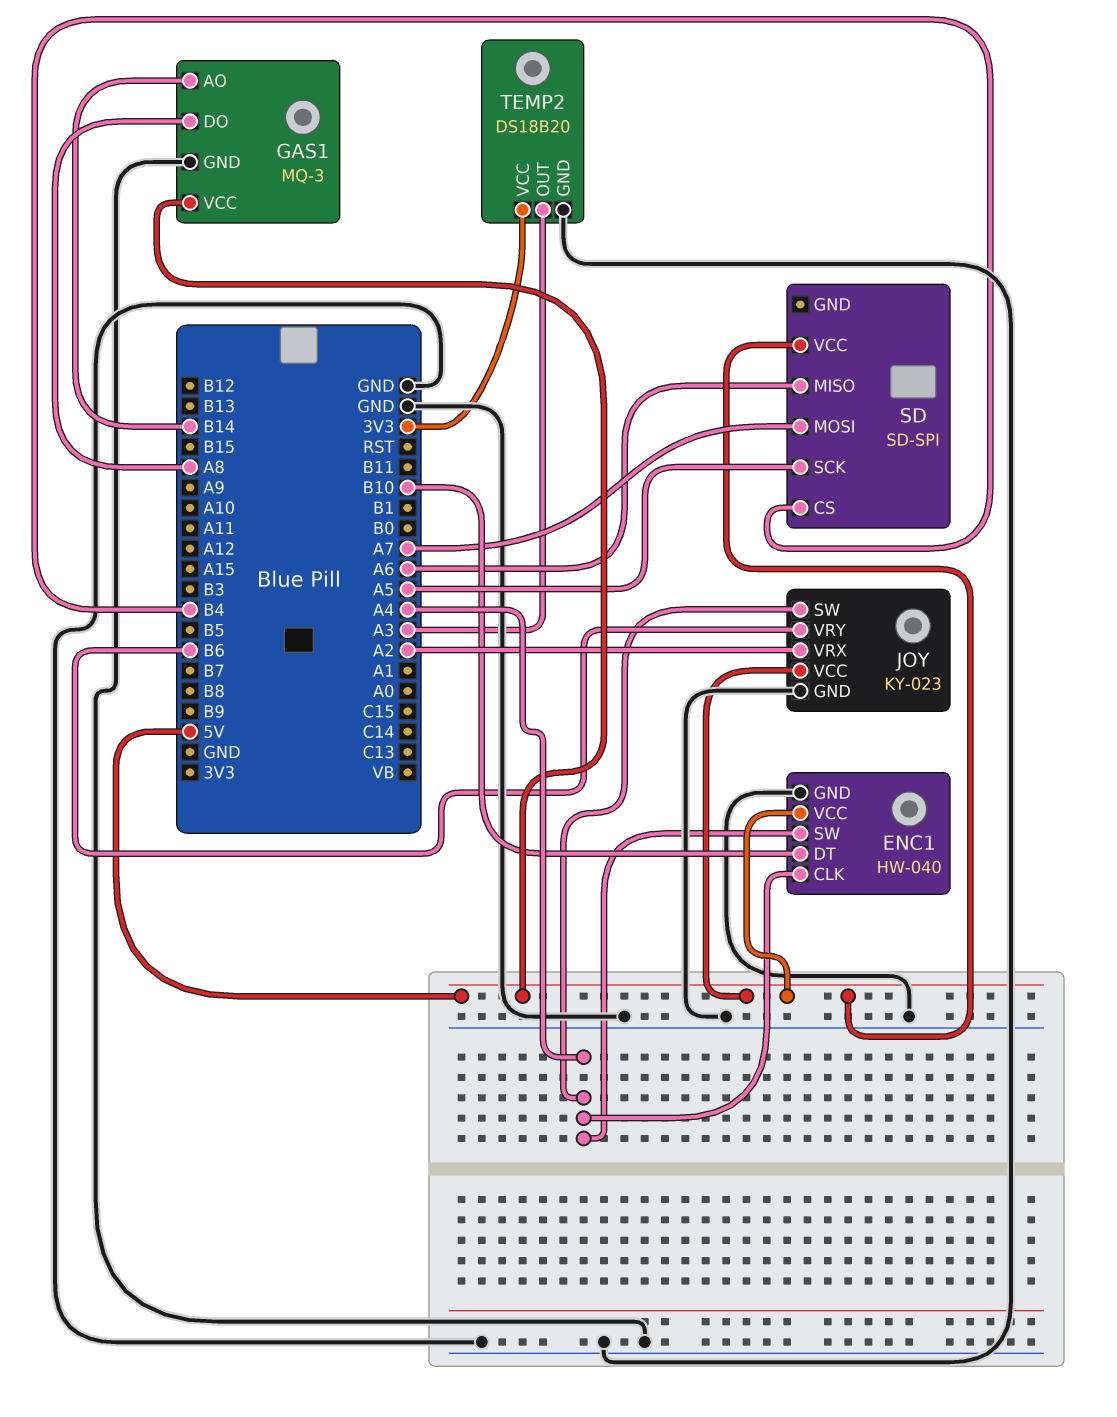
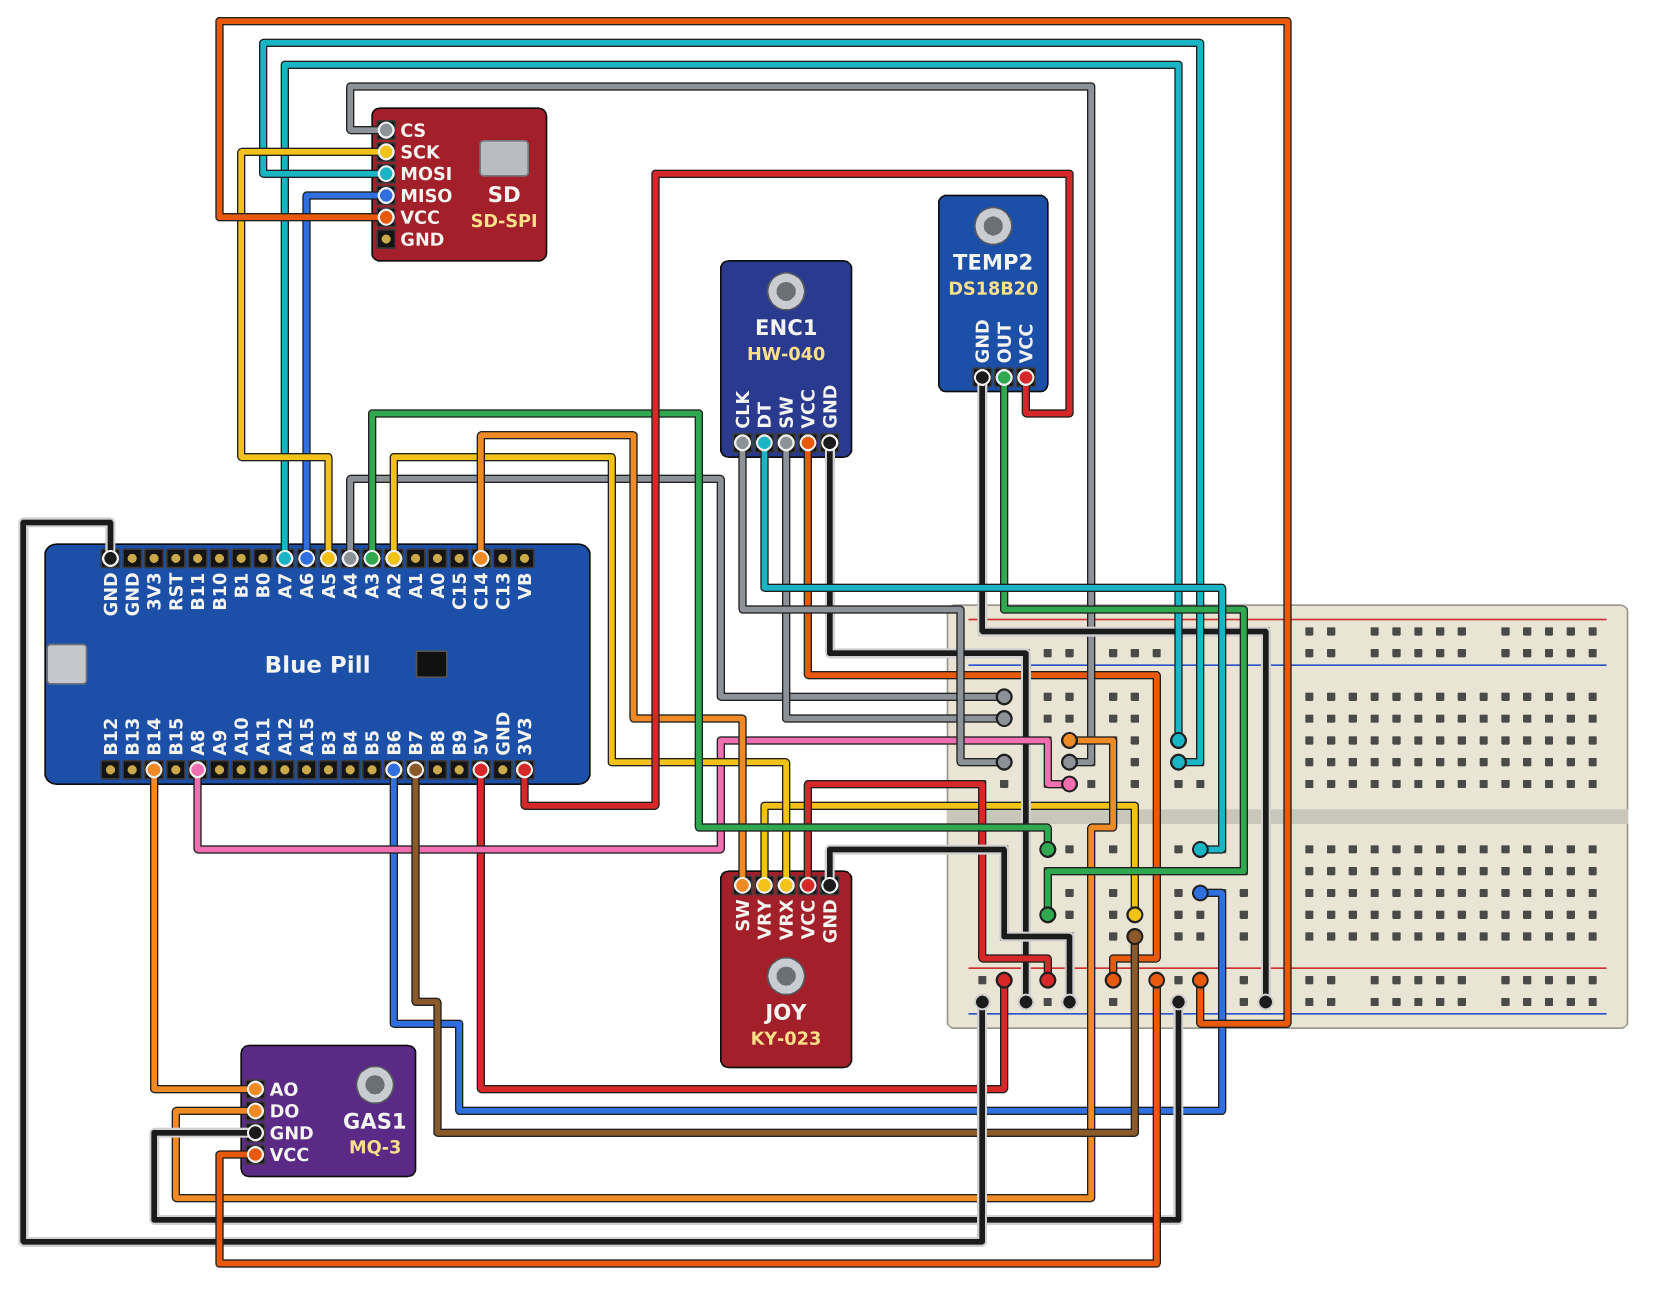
ENC1 pin DT: B10 -> B6
JOY pin SW: A4 -> C14
JOY pin VRY: B6 -> B7
SD pin CS: B4 -> A8

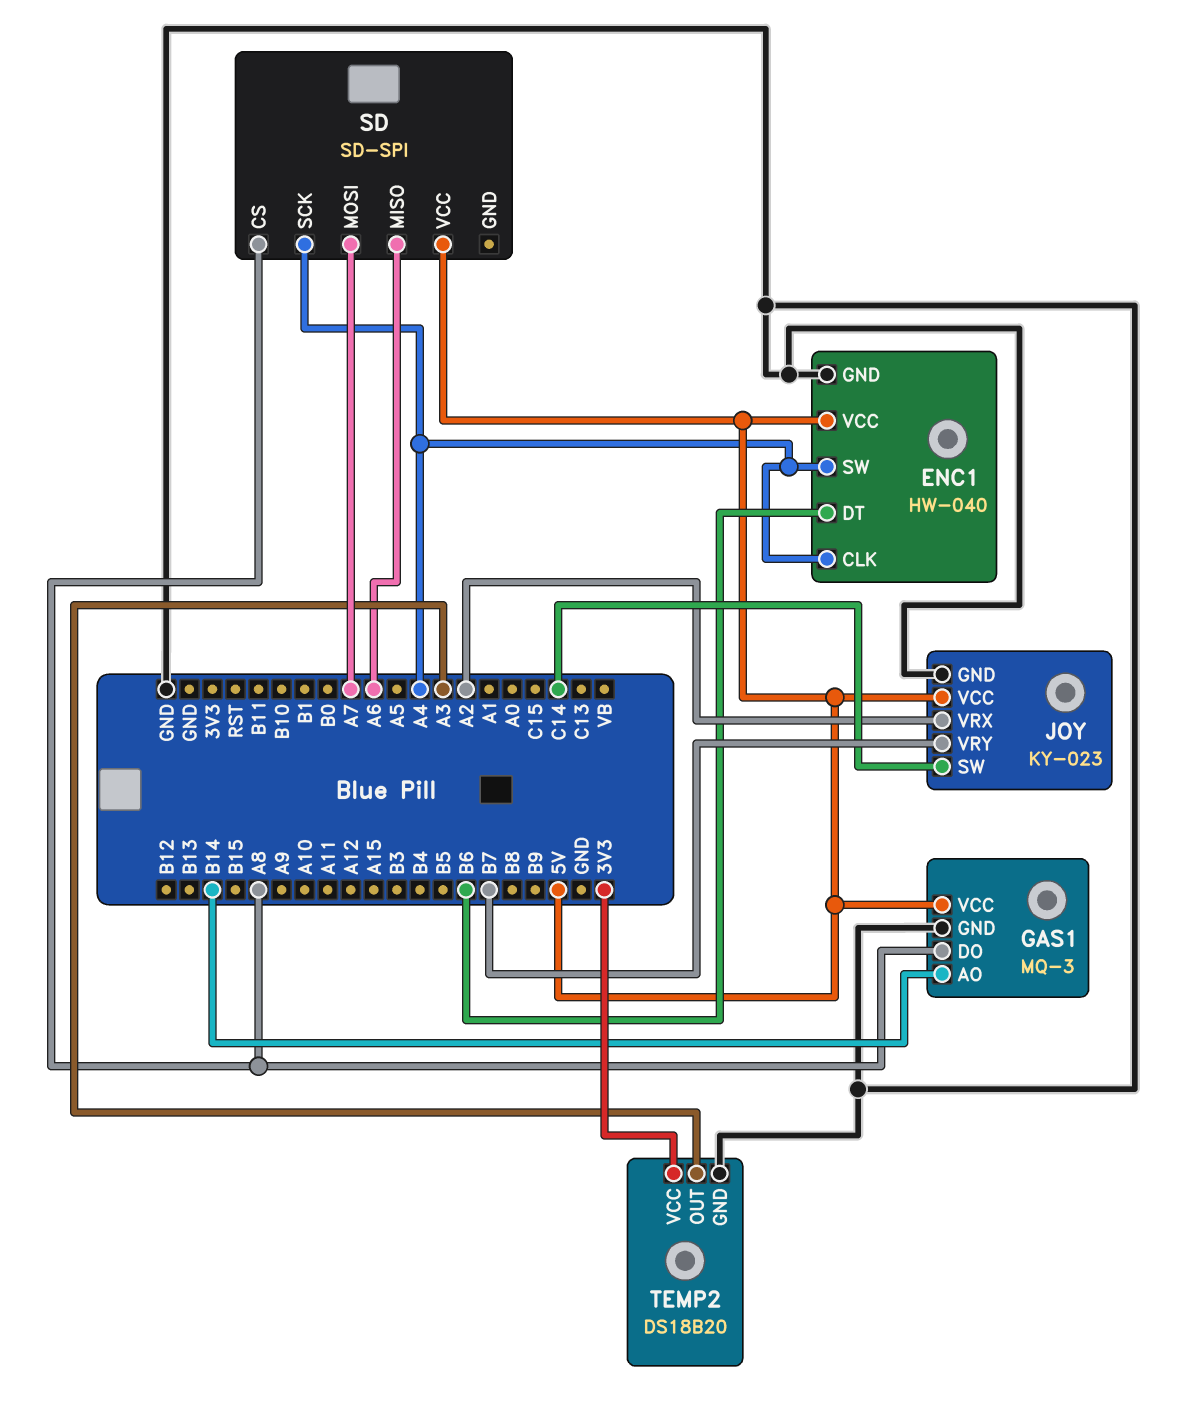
SD pin SCK: A5 -> A4

